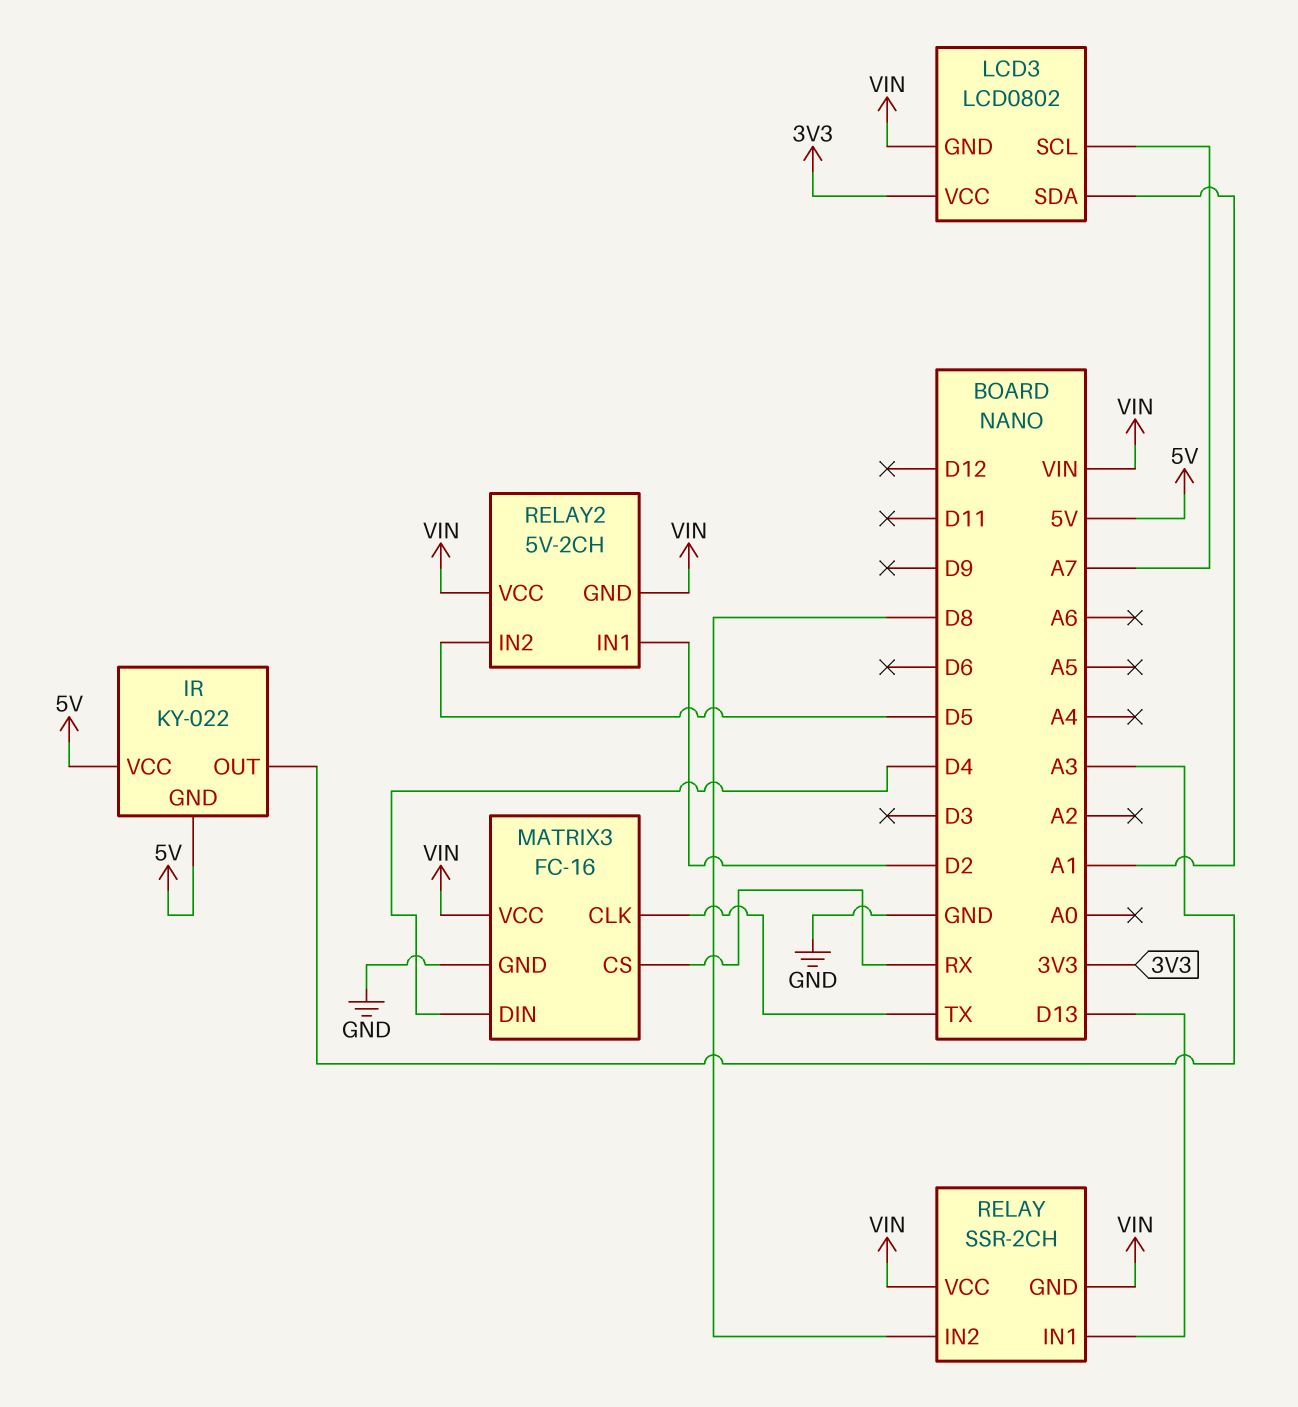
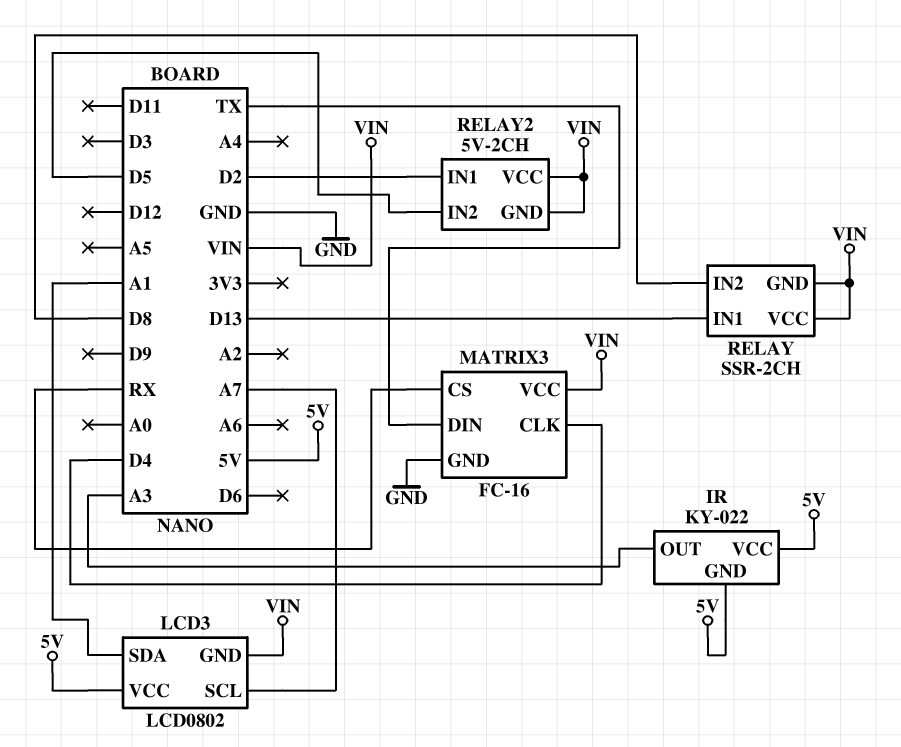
LCD3 pin VCC: 3V3 -> 5V
MATRIX3 pin CLK: TX -> D4
MATRIX3 pin DIN: D4 -> TX

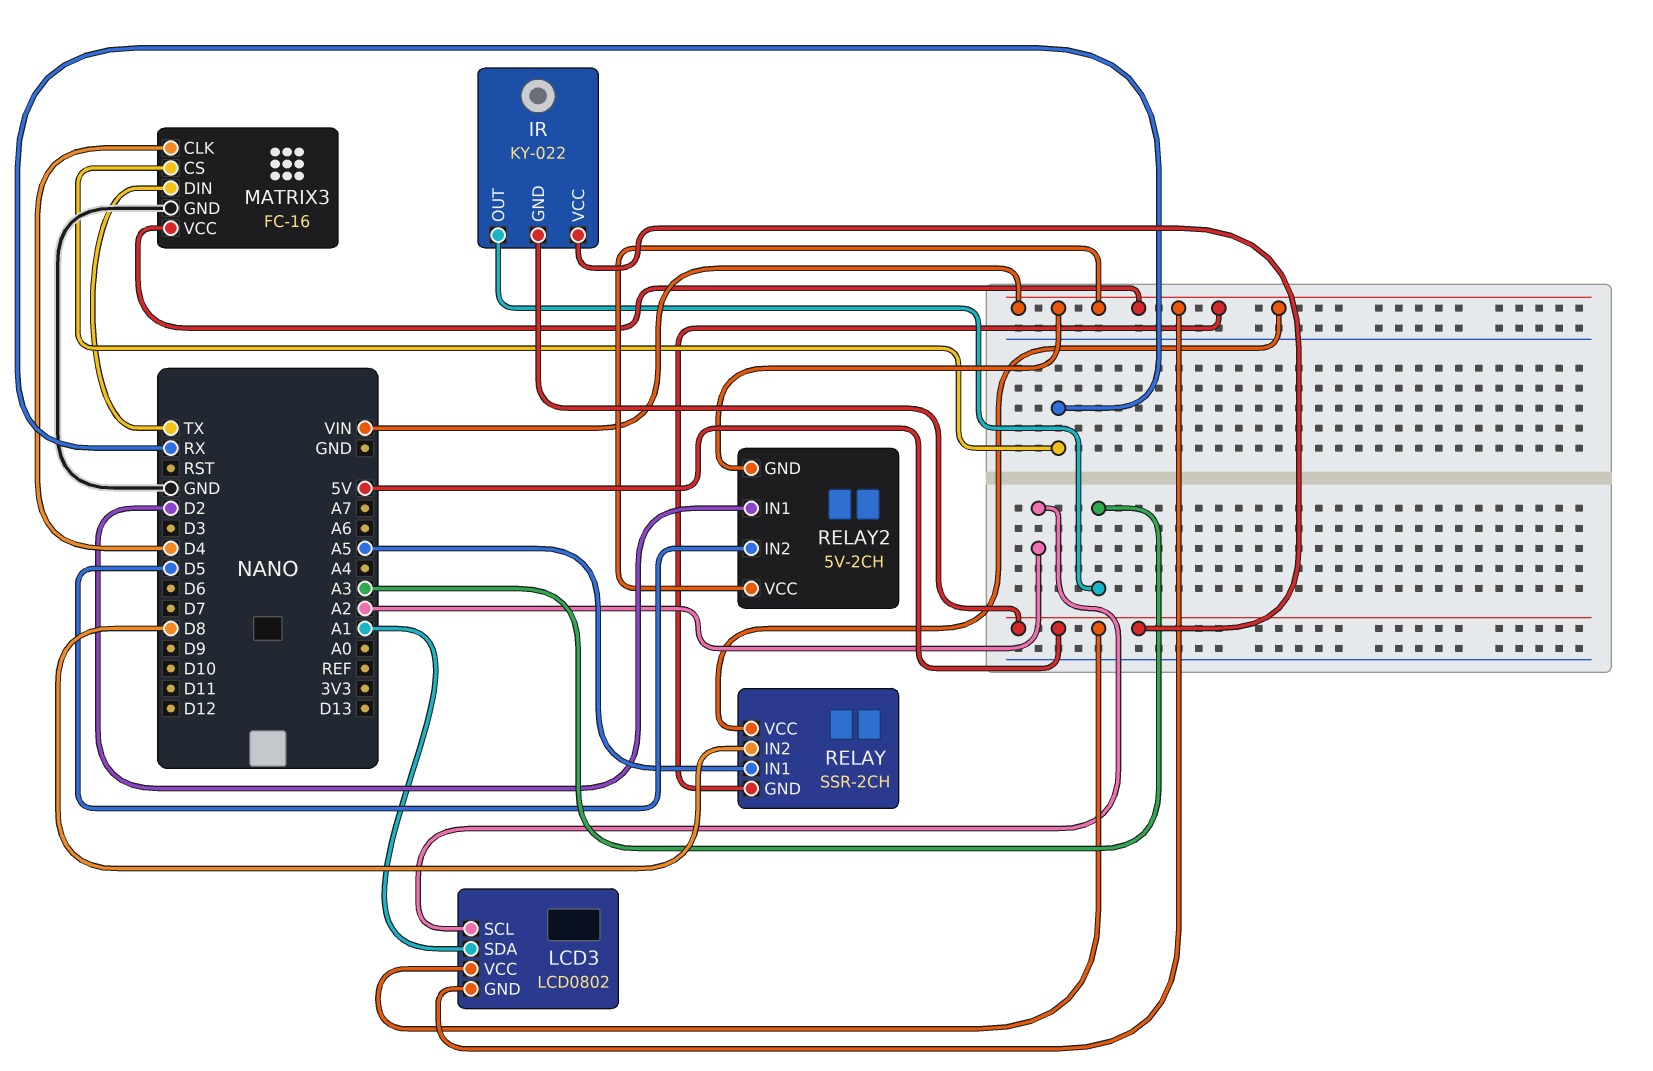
LCD3 pin SCL: A7 -> A2
RELAY pin IN1: D13 -> A5

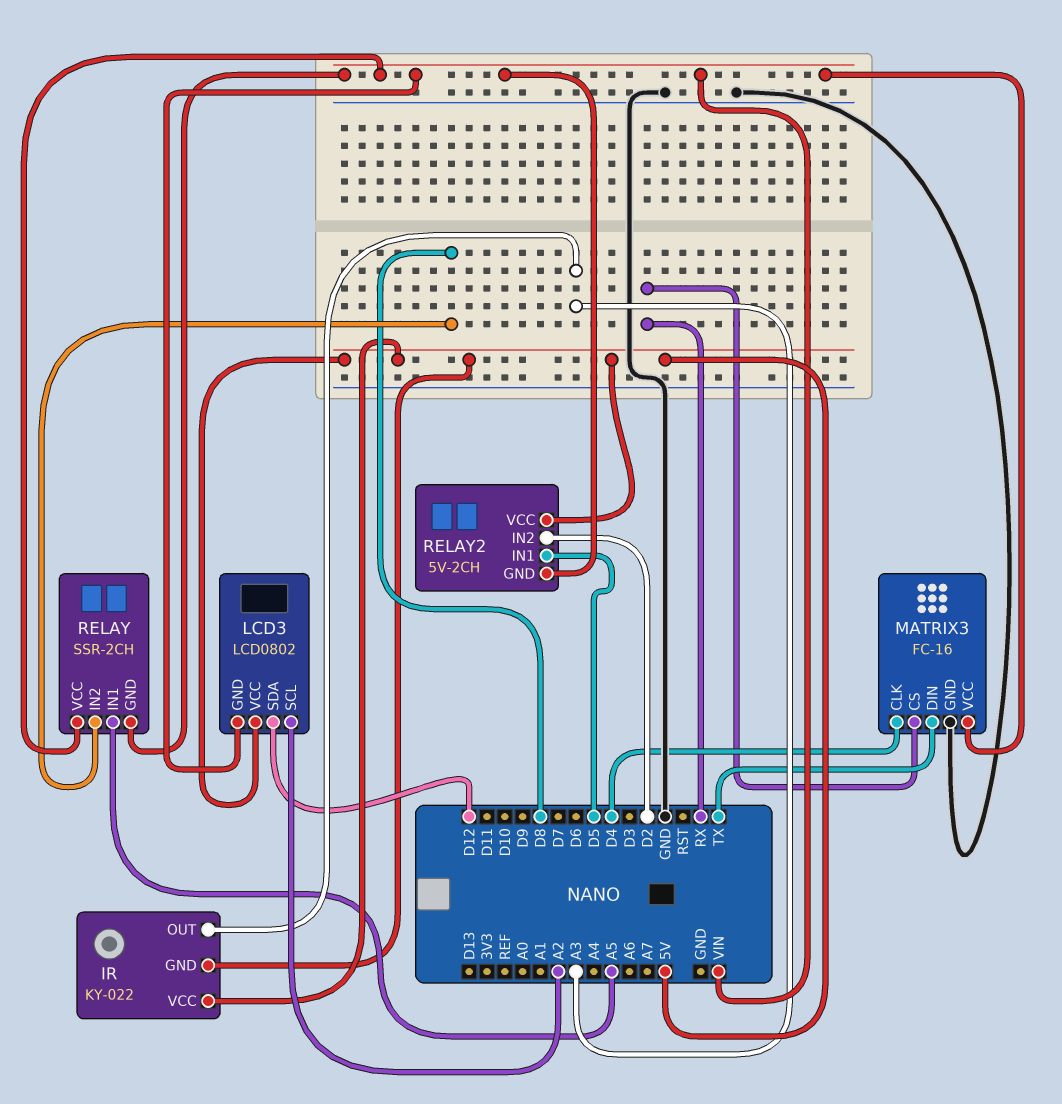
LCD3 pin SDA: A1 -> D12
RELAY2 pin IN1: D2 -> D5
RELAY2 pin IN2: D5 -> D2
RELAY2 pin VCC: VIN -> 5V

